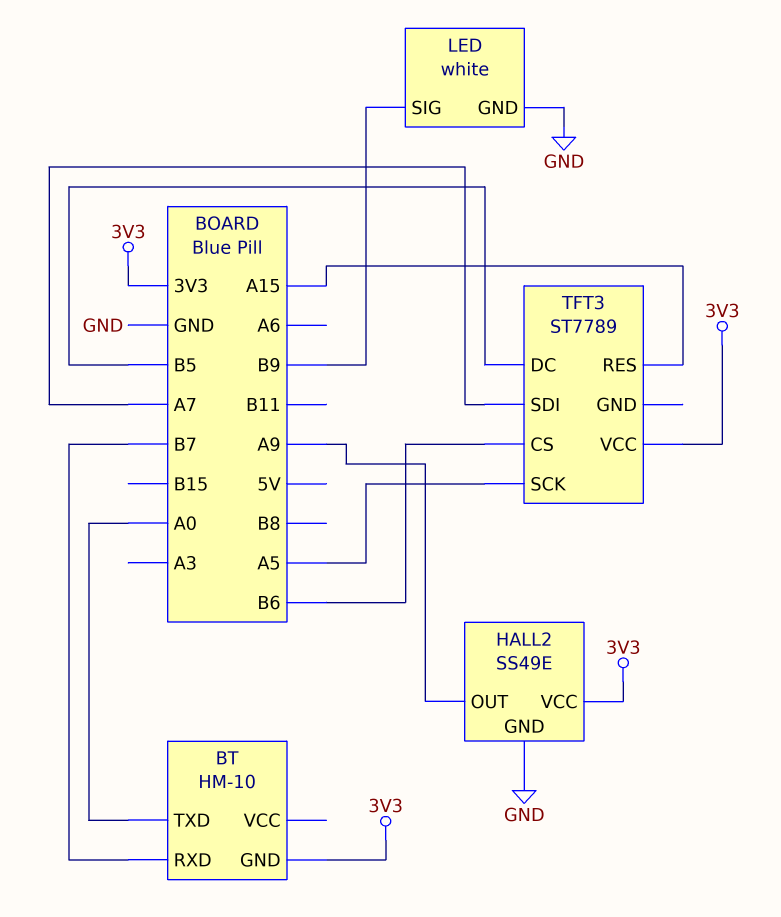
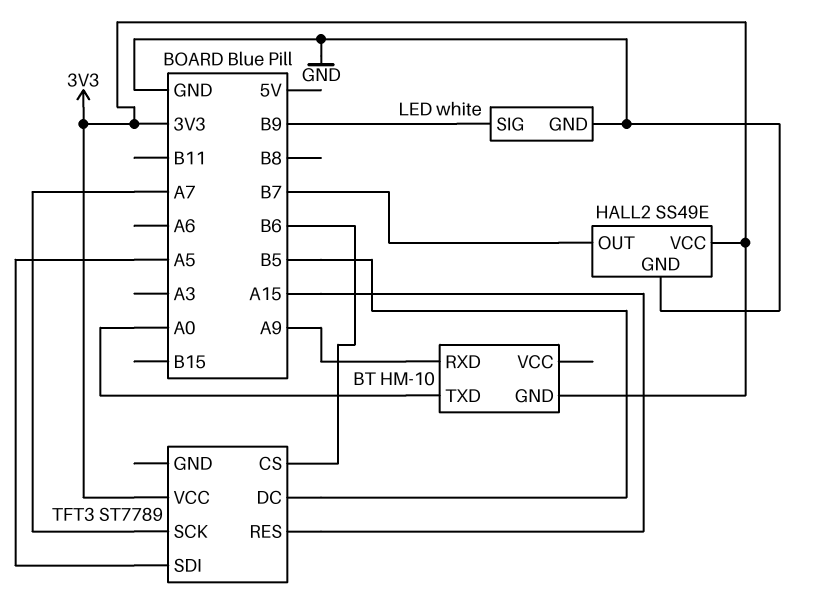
BT pin RXD: B7 -> A9
HALL2 pin OUT: A9 -> B7
TFT3 pin SCK: A5 -> A7
TFT3 pin SDI: A7 -> A5

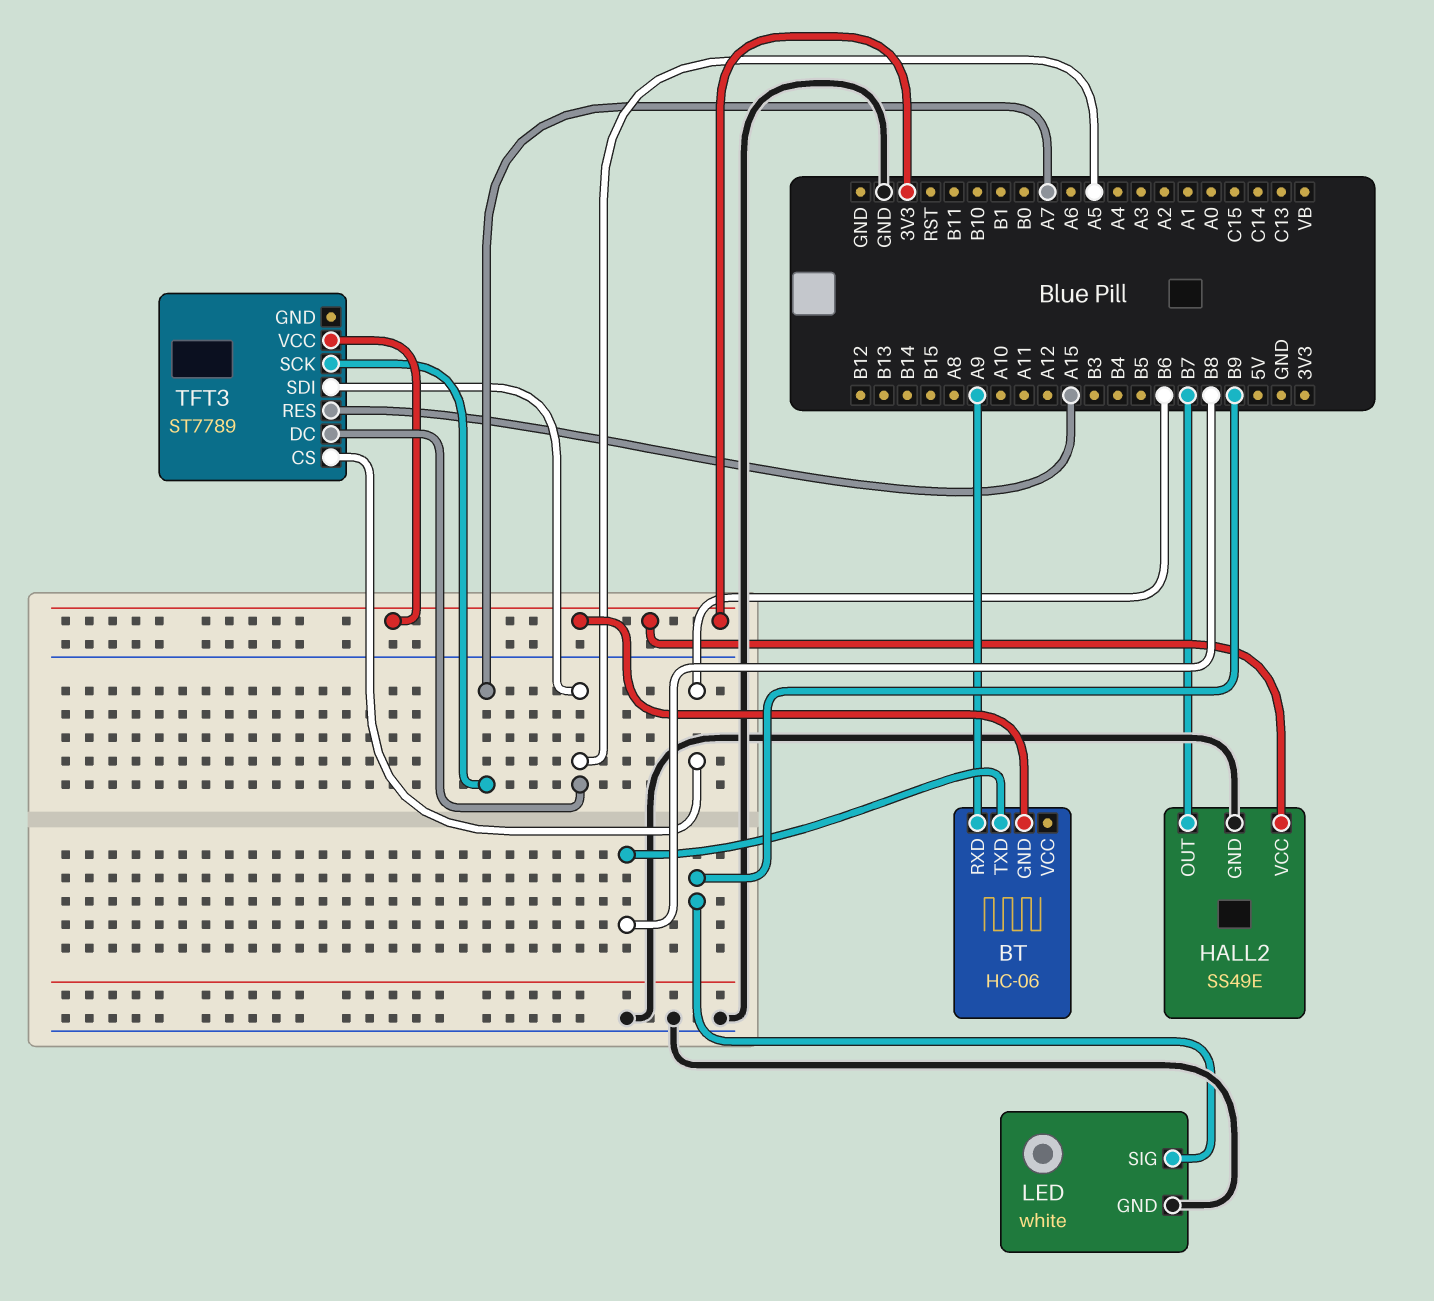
BT: HM-10 -> HC-06
BT pin TXD: A0 -> B8
TFT3 pin DC: B5 -> A5

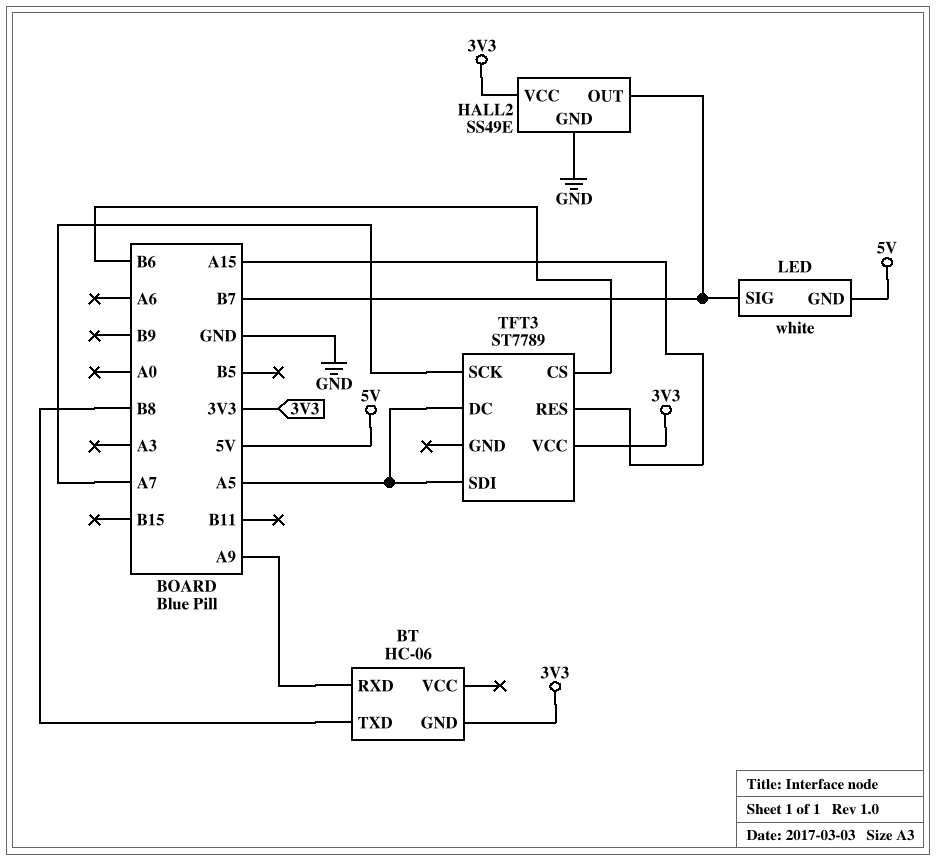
LED pin GND: GND -> 5V
LED pin SIG: B9 -> B7

